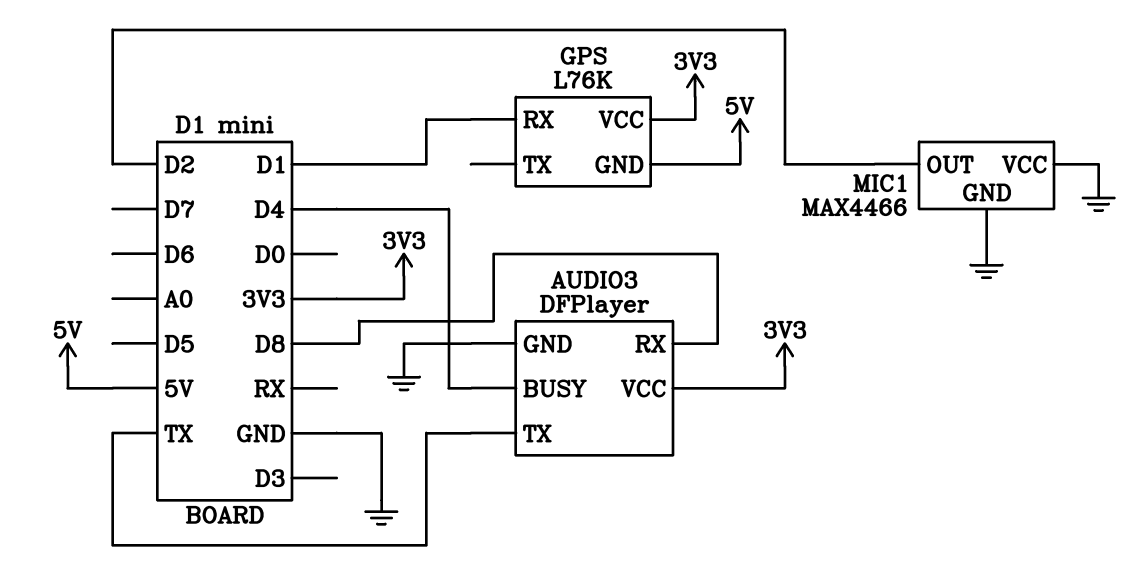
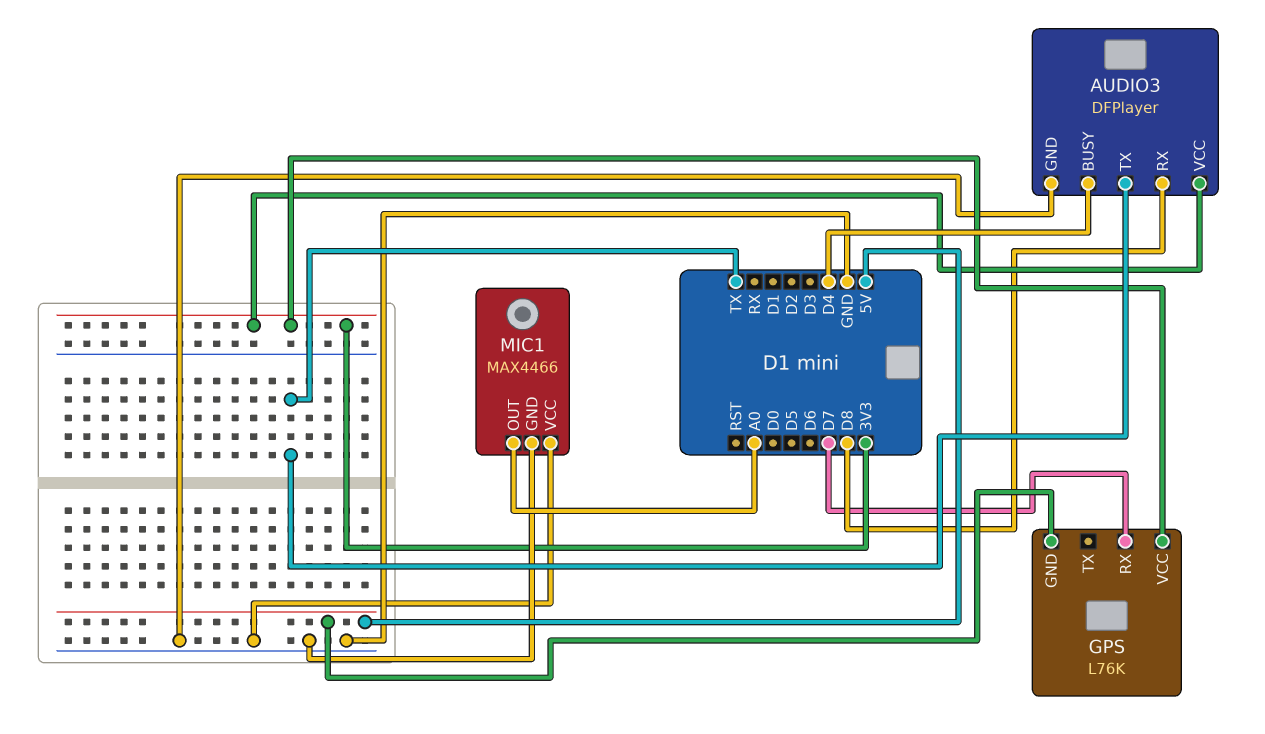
GPS pin RX: D1 -> D7
MIC1 pin OUT: D2 -> A0

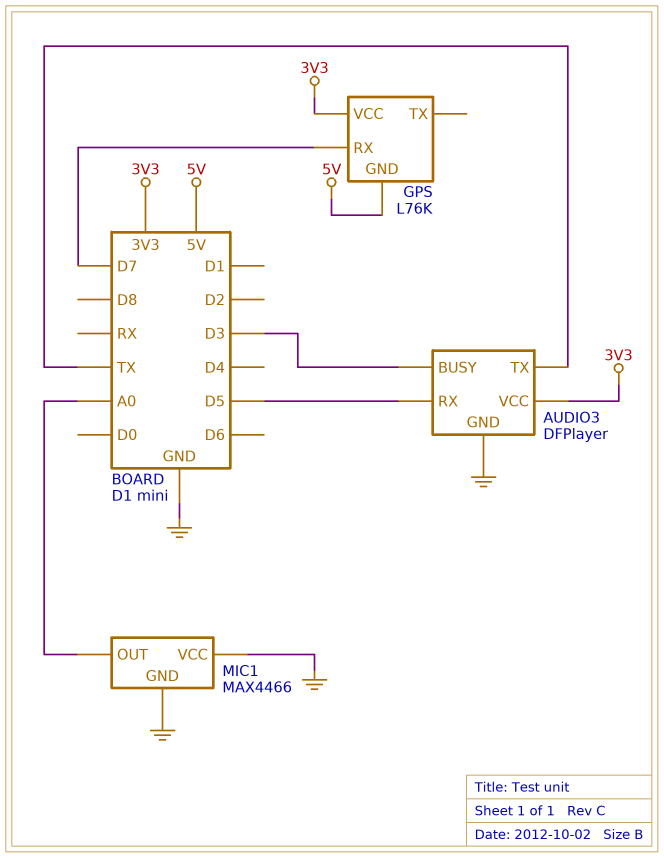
AUDIO3 pin BUSY: D4 -> D3
AUDIO3 pin RX: D8 -> D5

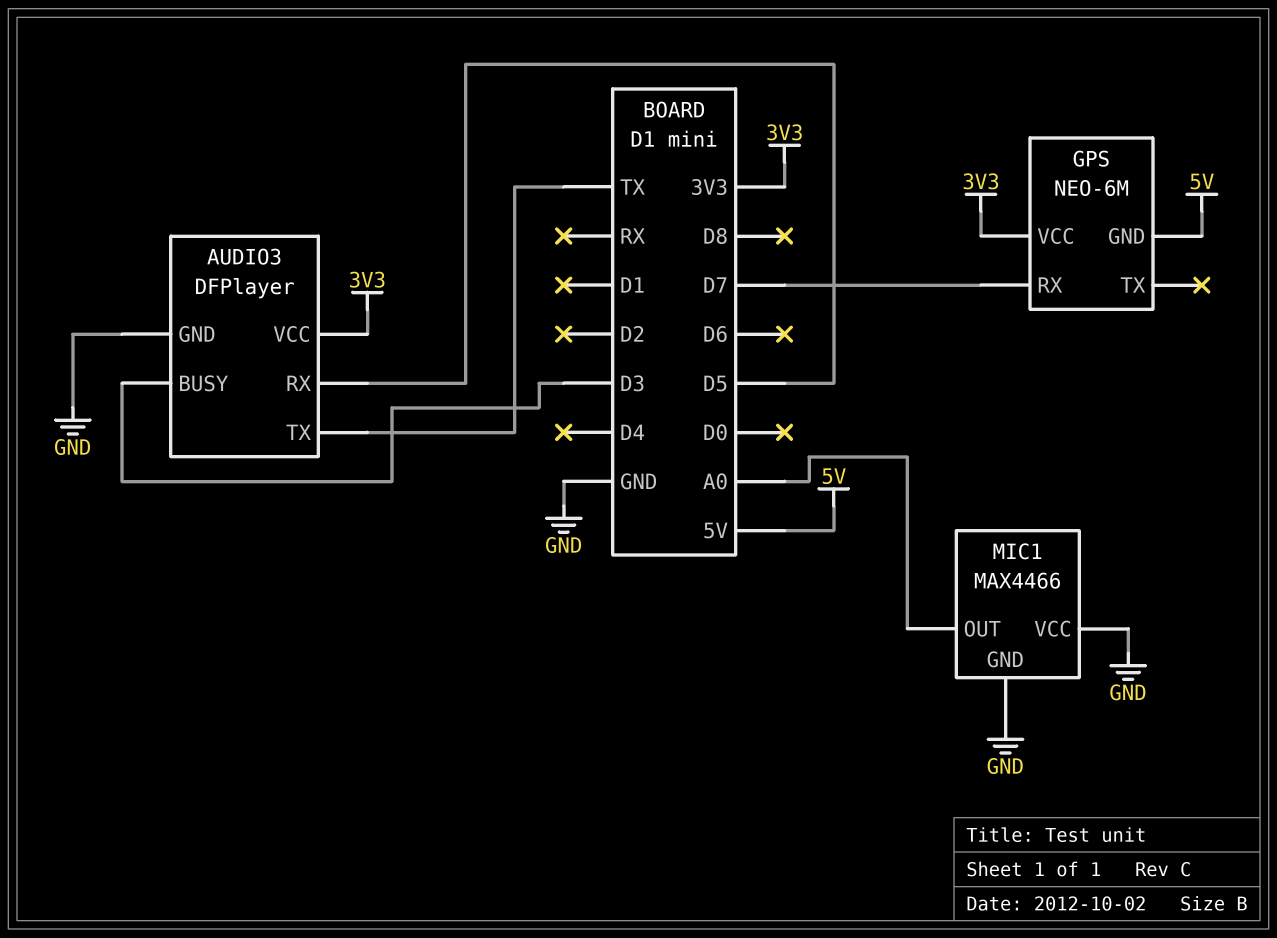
GPS: L76K -> NEO-6M

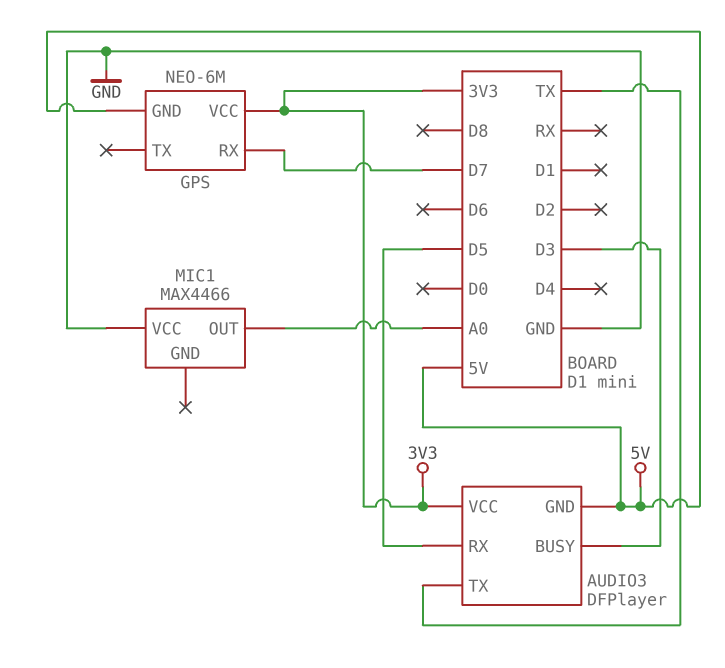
AUDIO3 pin GND: GND -> 5V
MIC1 pin GND: GND -> none

